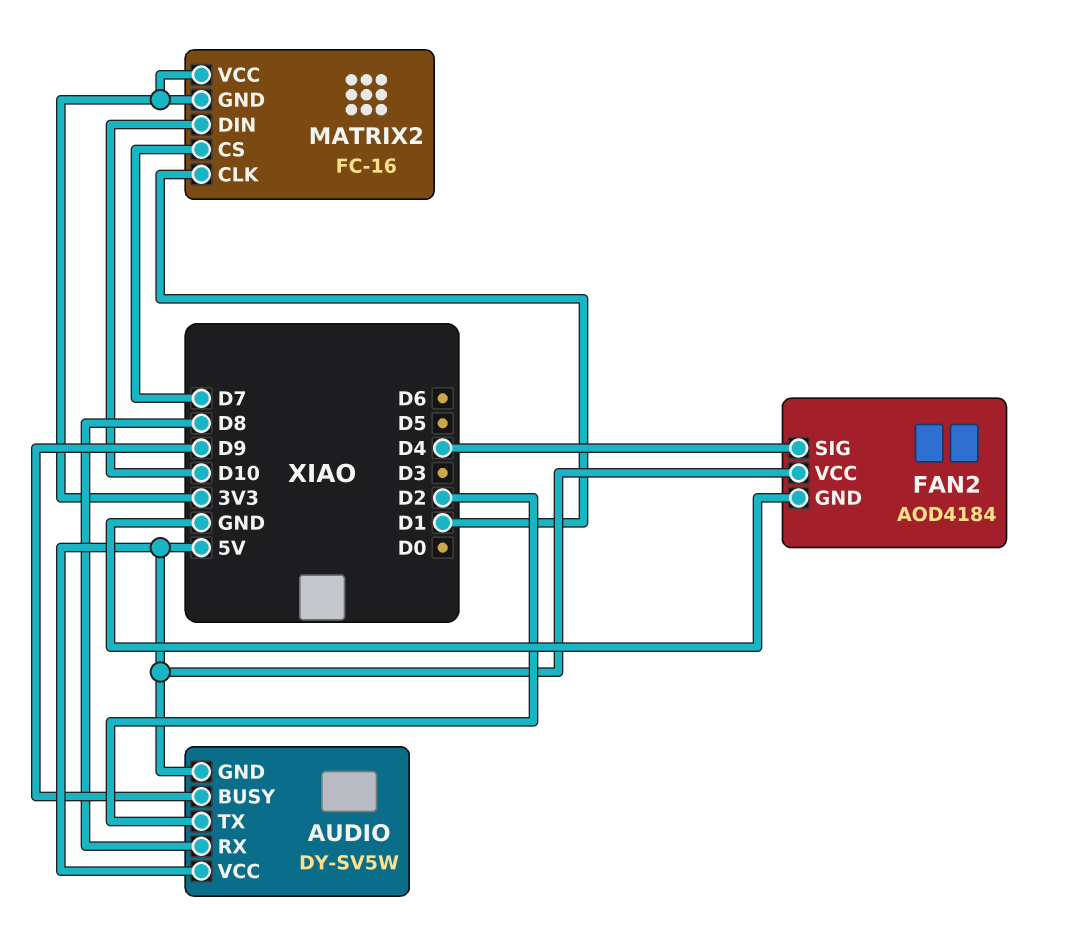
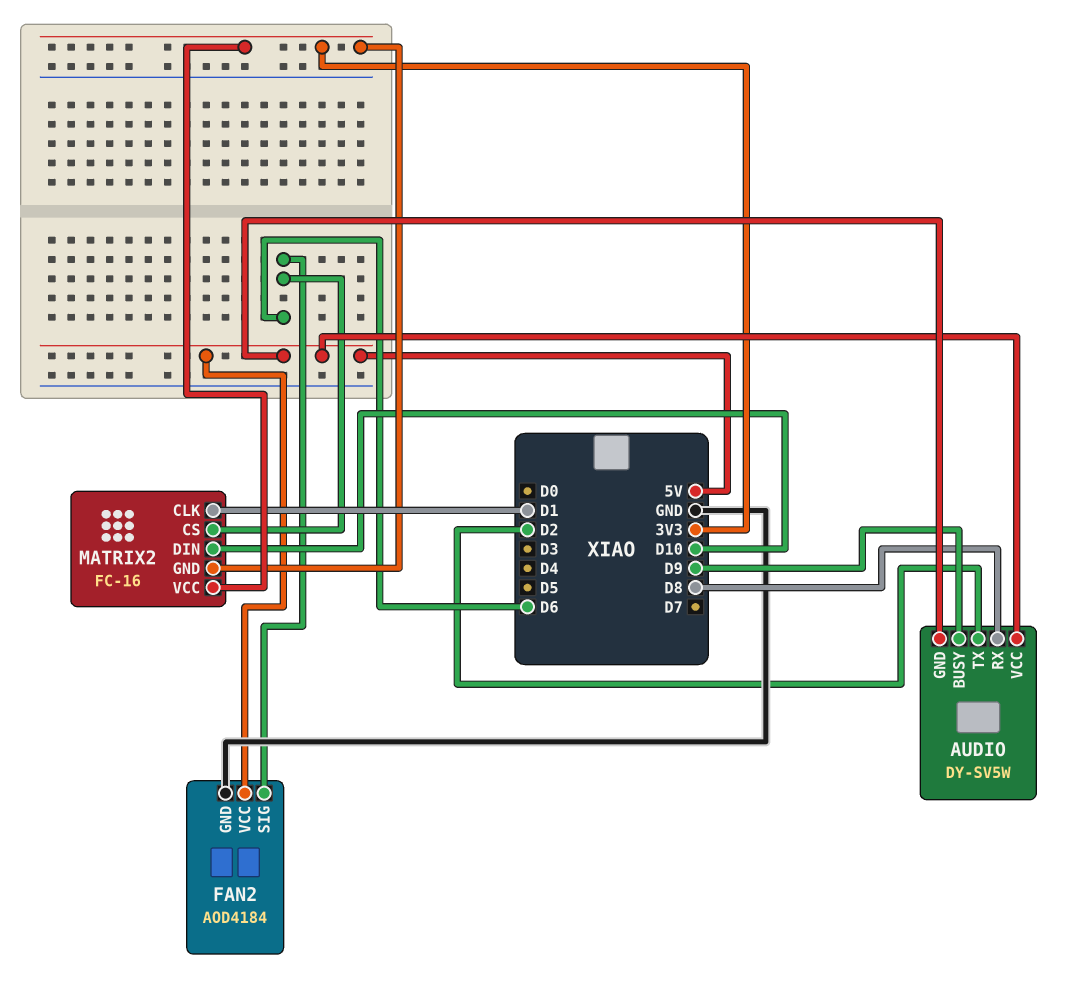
FAN2 pin SIG: D4 -> D6
MATRIX2 pin CS: D7 -> D6

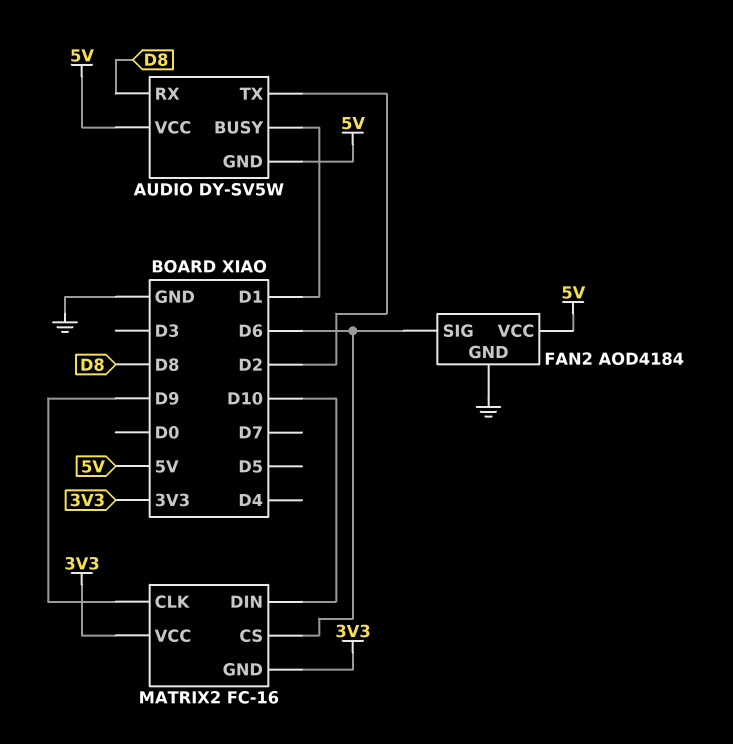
AUDIO pin BUSY: D9 -> D1
MATRIX2 pin CLK: D1 -> D9

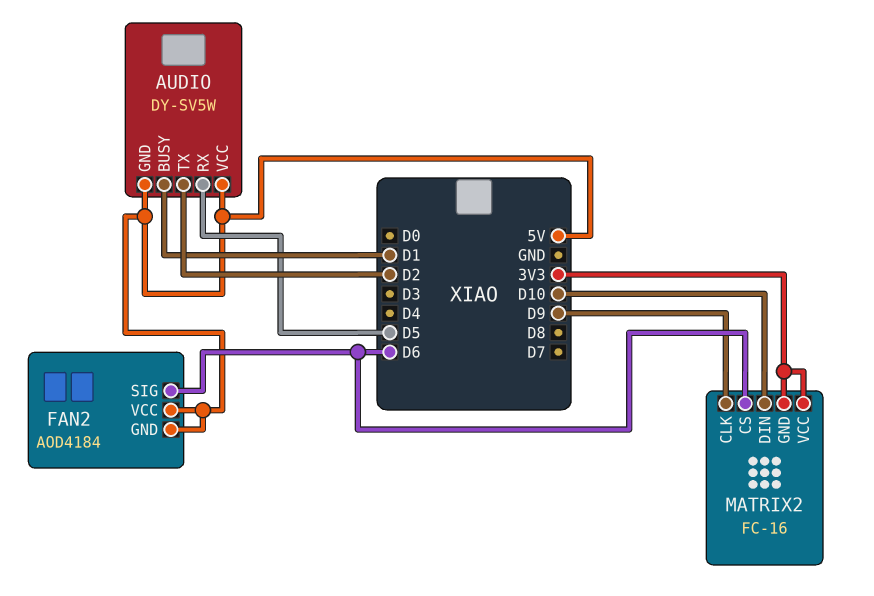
AUDIO pin RX: D8 -> D5
FAN2 pin GND: GND -> 5V

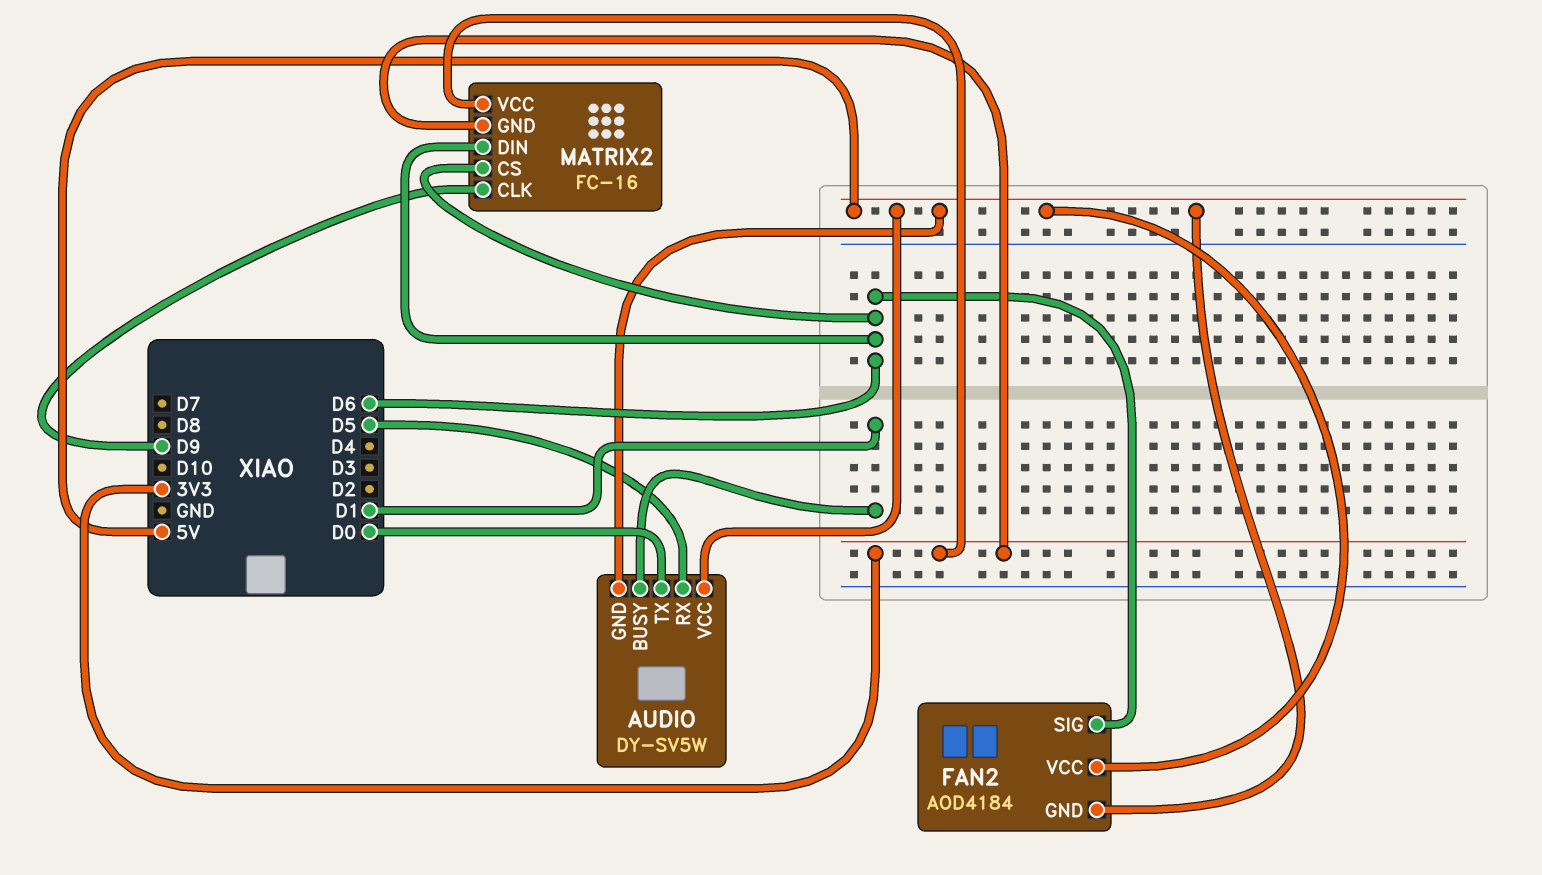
AUDIO pin TX: D2 -> D0
MATRIX2 pin DIN: D10 -> D6

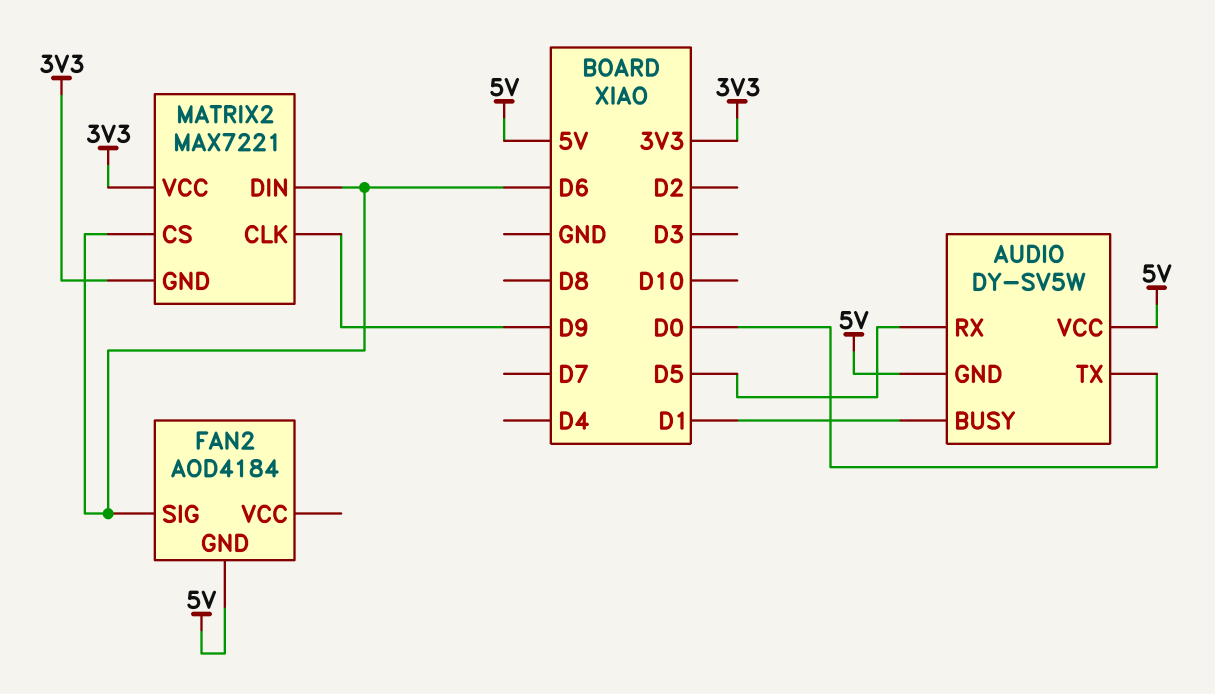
FAN2 pin VCC: 5V -> none
MATRIX2: FC-16 -> MAX7221

